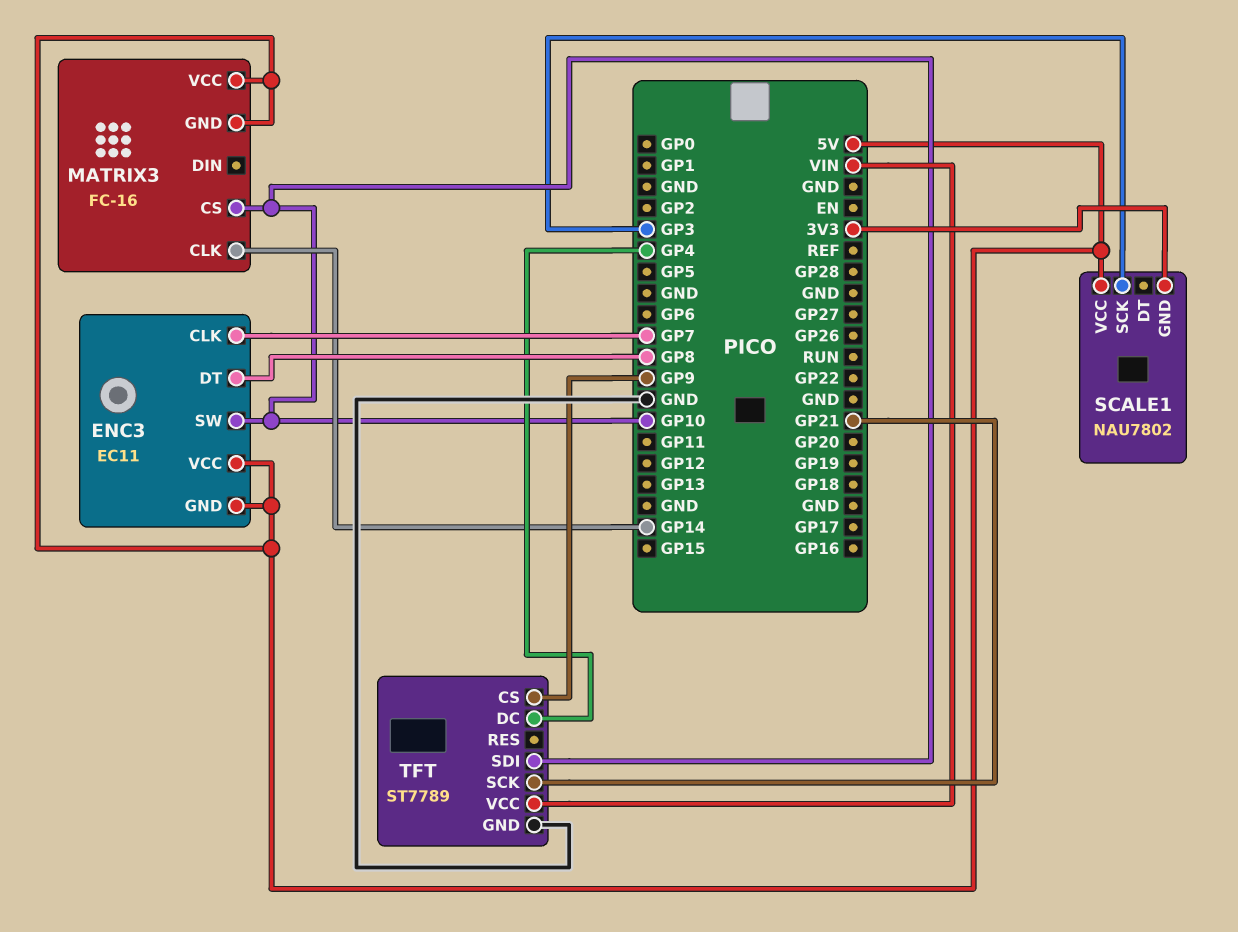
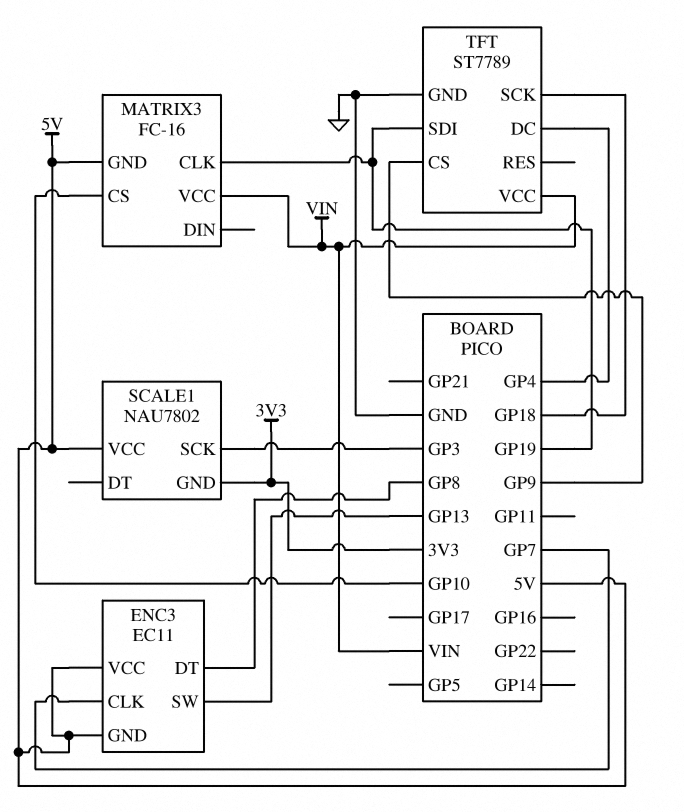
ENC3 pin SW: GP10 -> GP13
MATRIX3 pin CLK: GP14 -> GP19
MATRIX3 pin VCC: 5V -> VIN
TFT pin SCK: GP21 -> GP18
TFT pin SDI: GP10 -> GP19

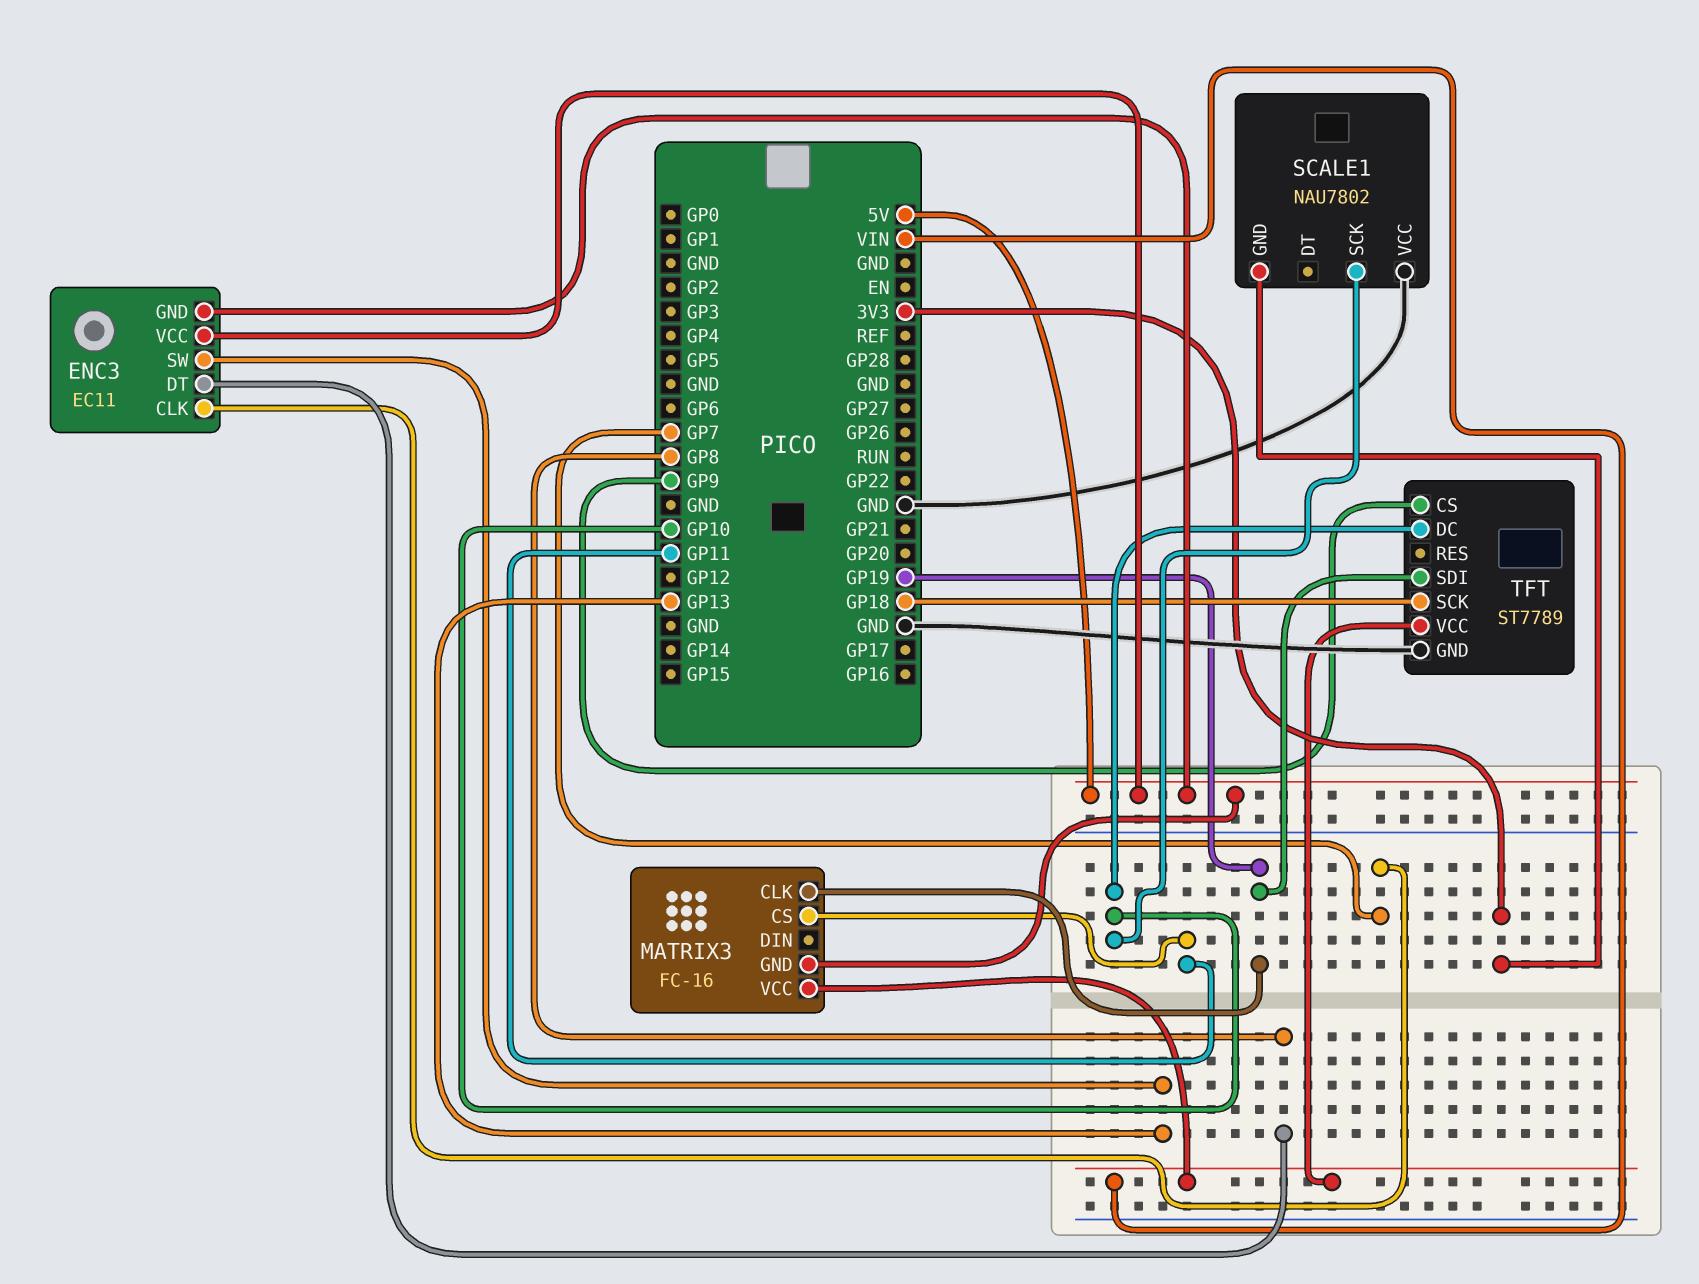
MATRIX3 pin CS: GP10 -> GP11
SCALE1 pin SCK: GP3 -> GP10
SCALE1 pin VCC: 5V -> GND
TFT pin DC: GP4 -> GP10

